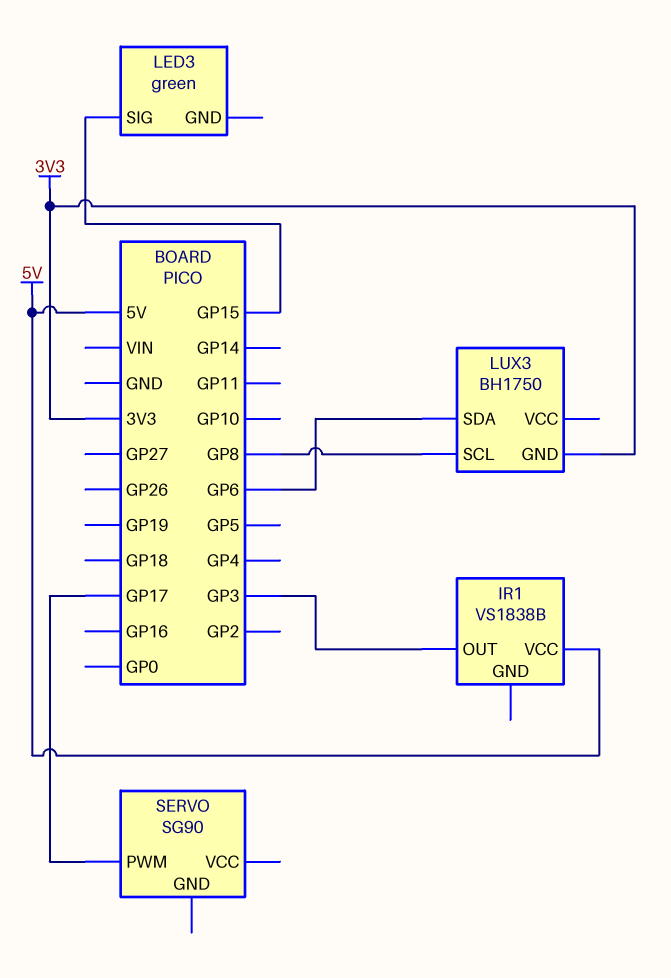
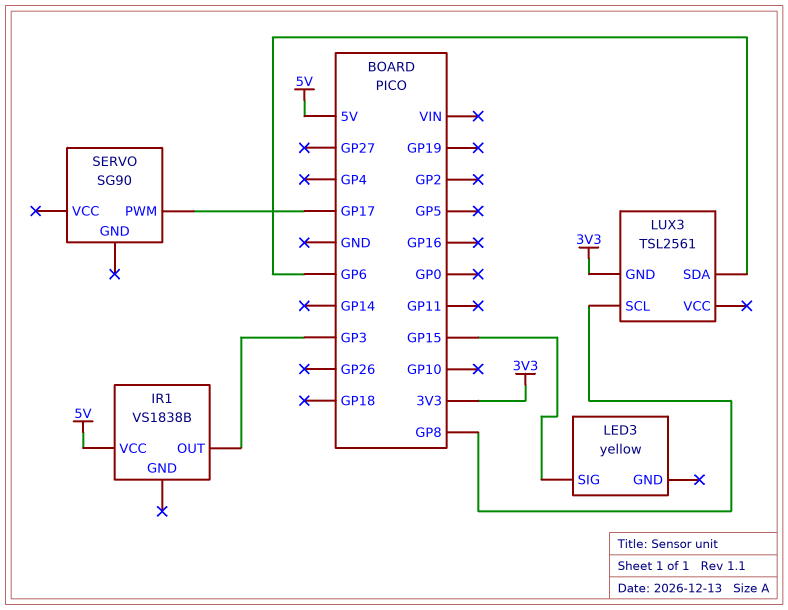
LED3: green -> yellow
LUX3: BH1750 -> TSL2561

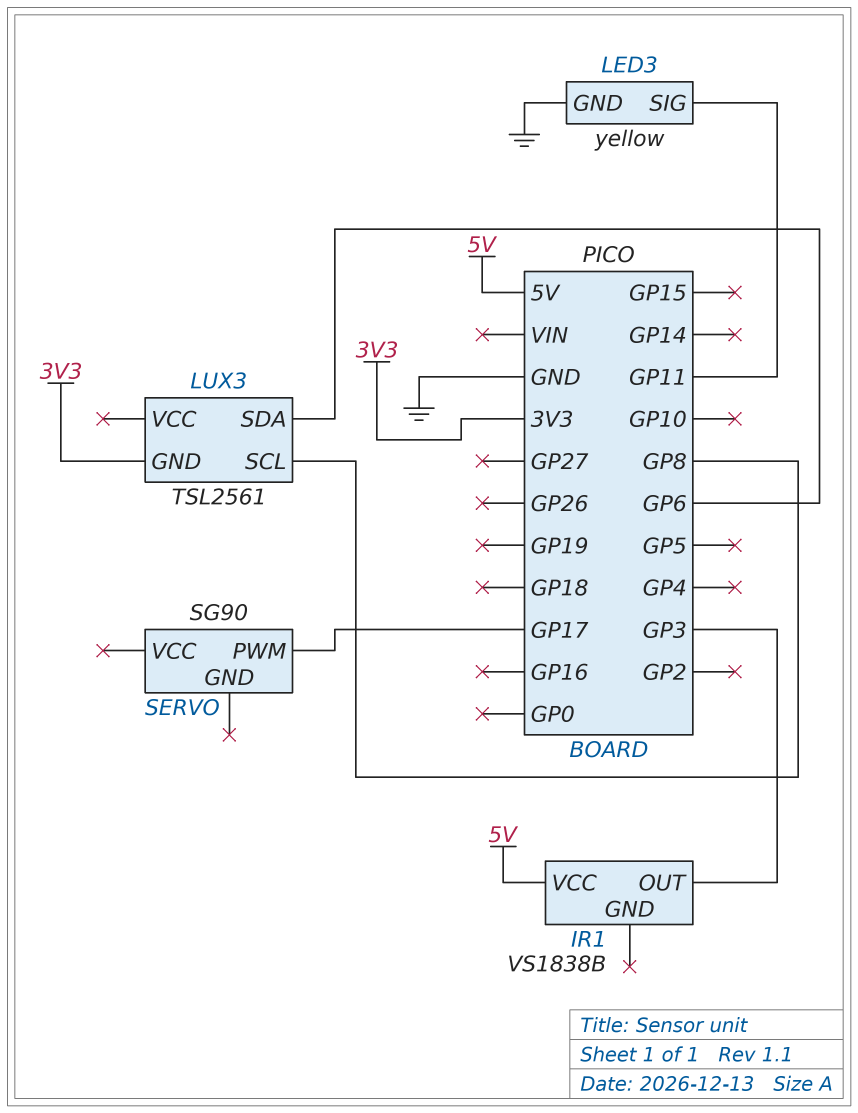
LED3 pin GND: none -> GND
LED3 pin SIG: GP15 -> GP11

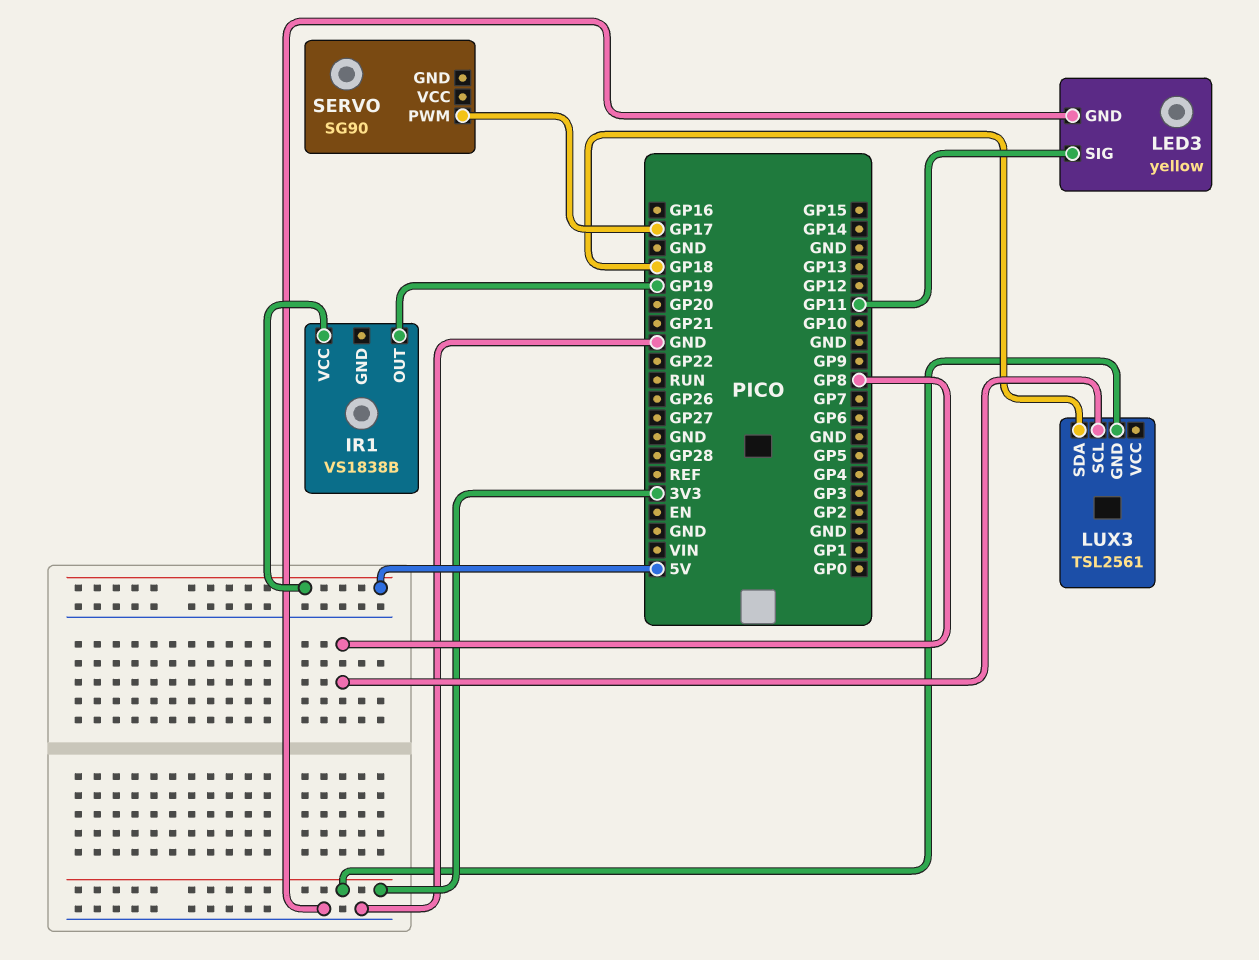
IR1 pin OUT: GP3 -> GP19
LUX3 pin SDA: GP6 -> GP18

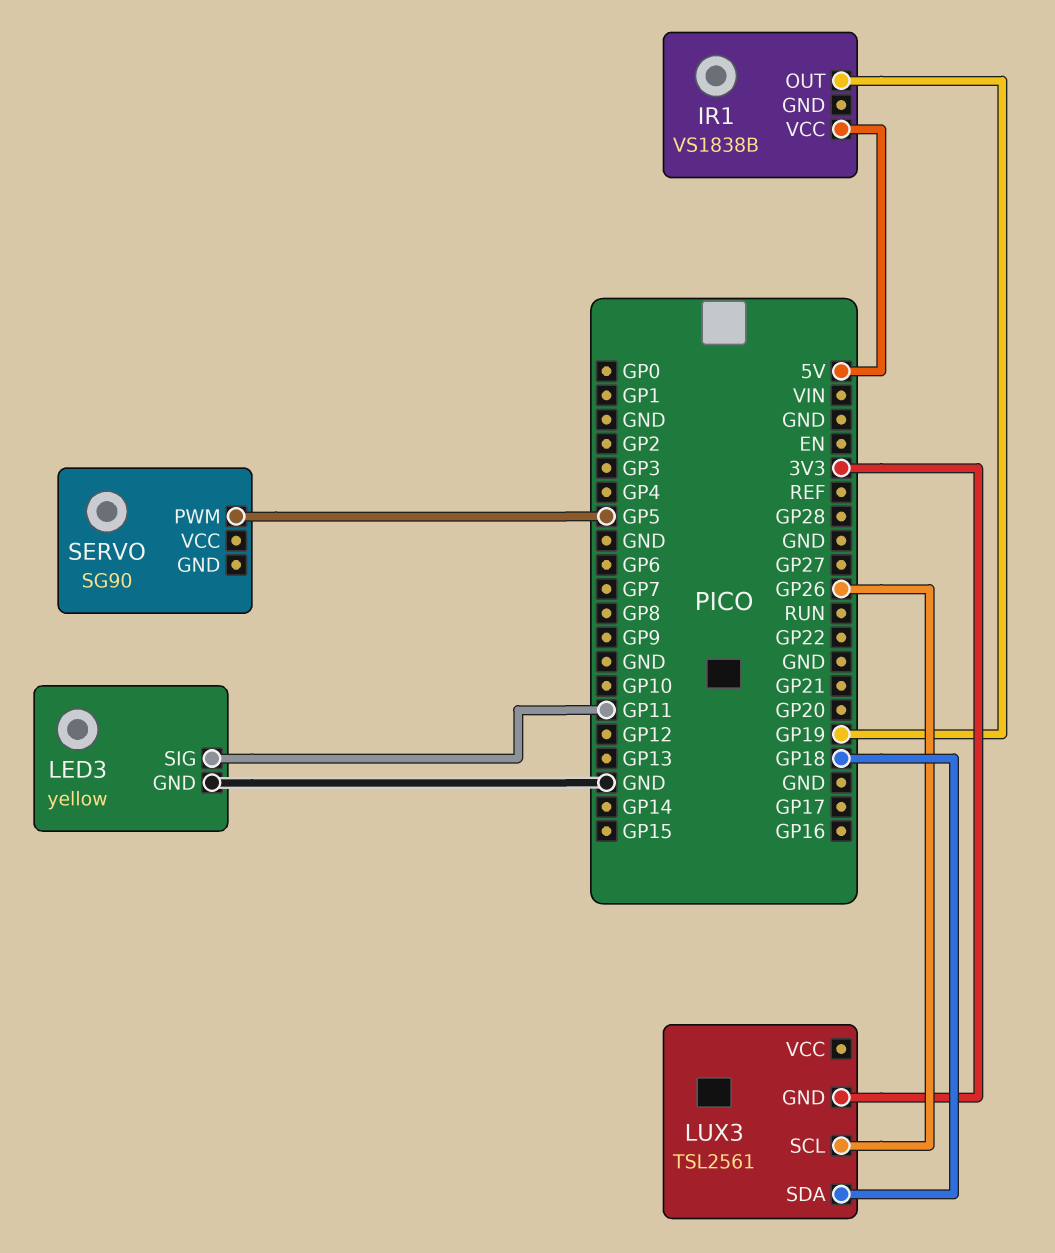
LUX3 pin SCL: GP8 -> GP26
SERVO pin PWM: GP17 -> GP5

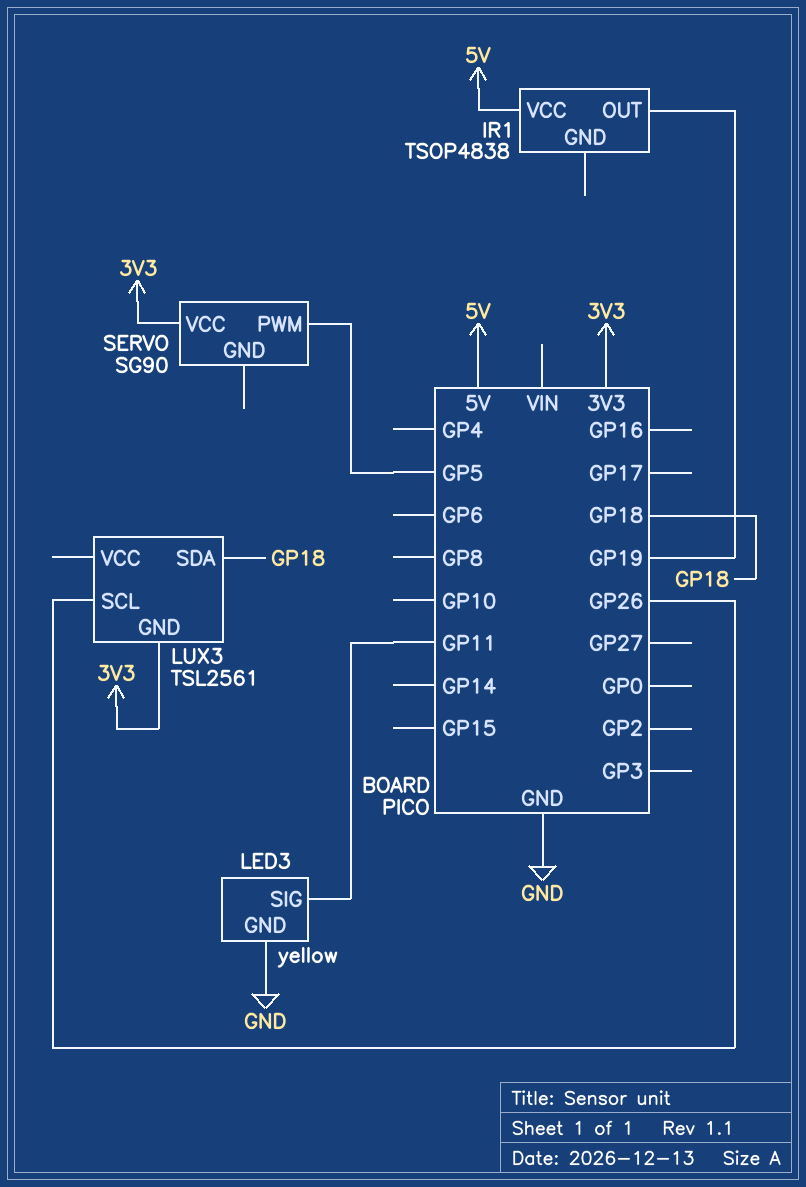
IR1: VS1838B -> TSOP4838
SERVO pin VCC: none -> 3V3

